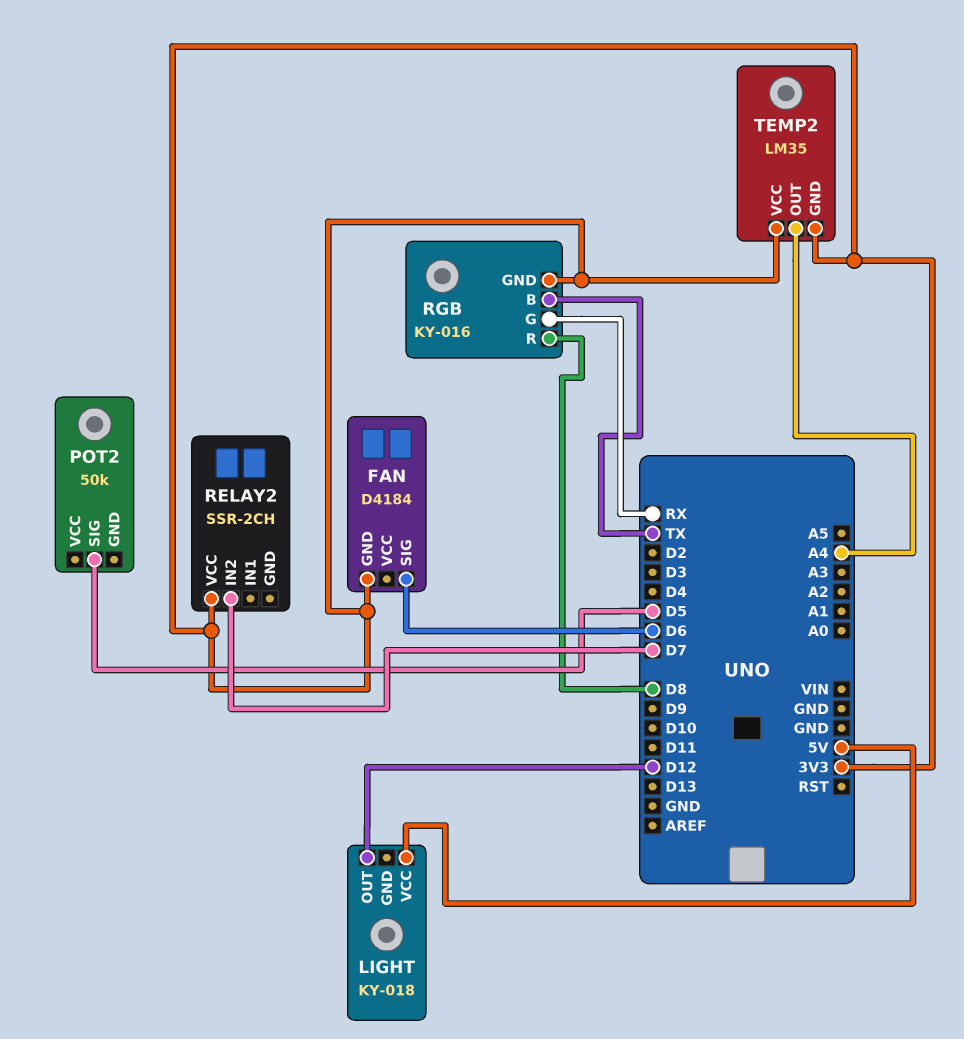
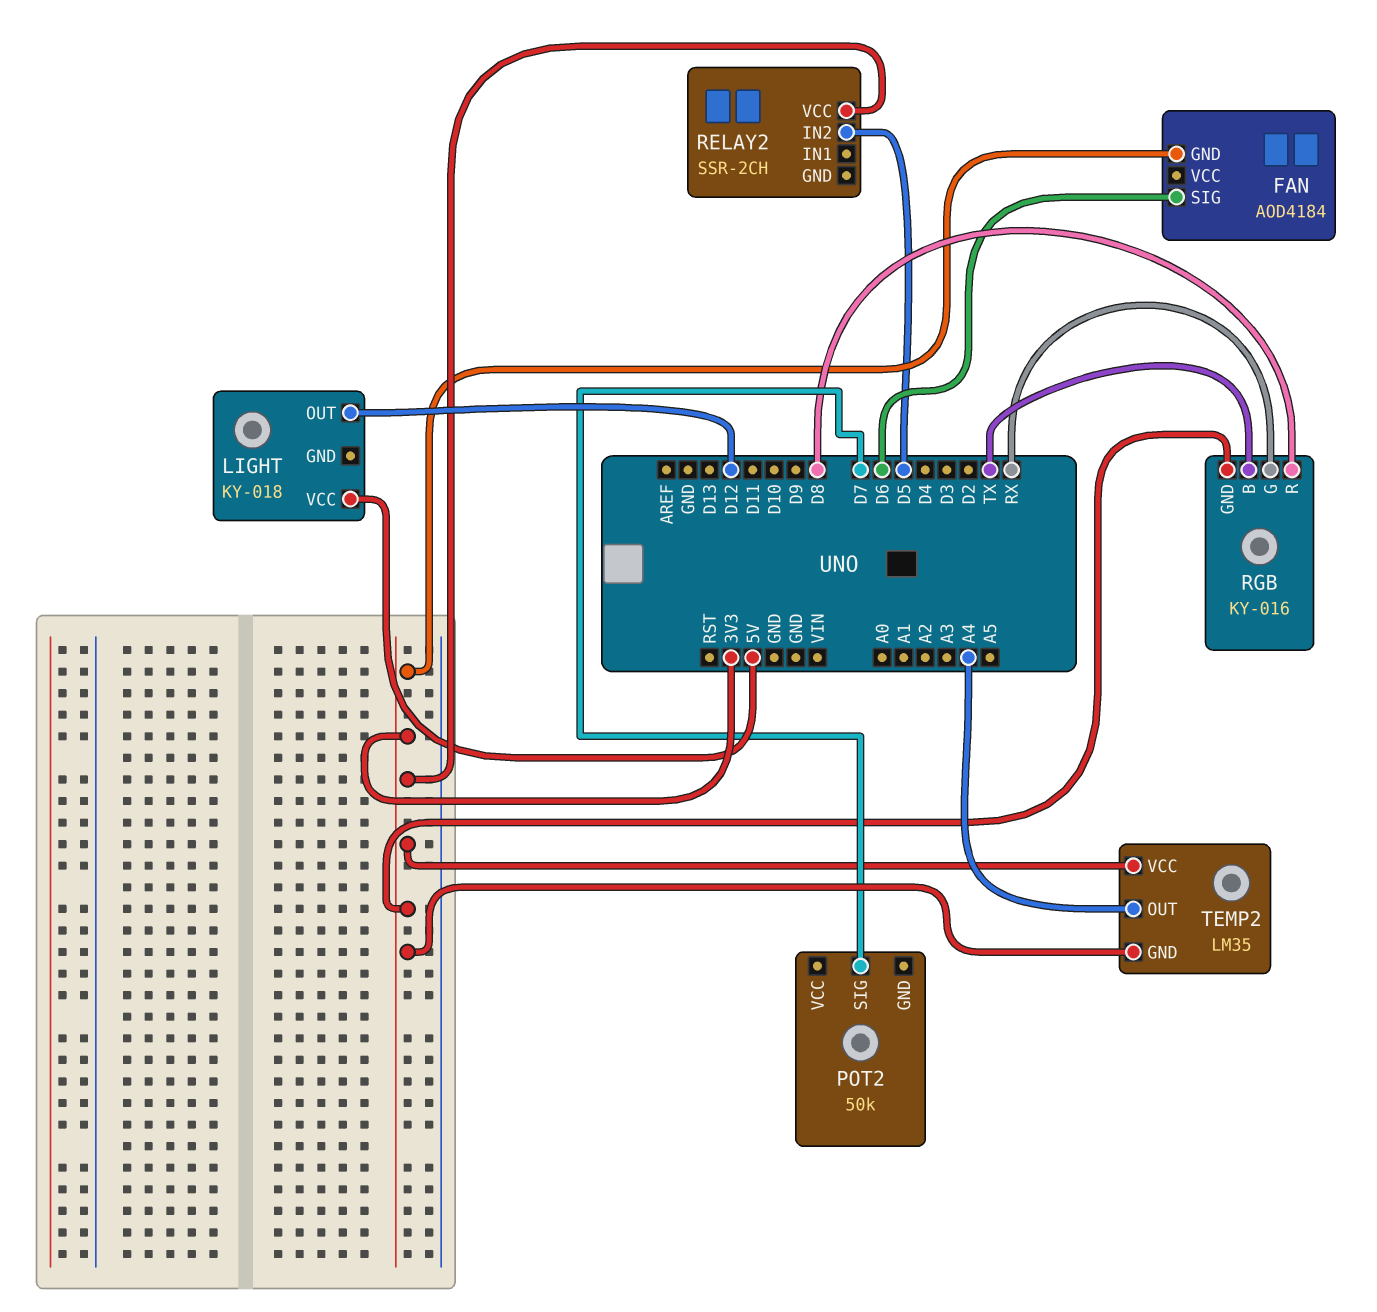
FAN: D4184 -> AOD4184
POT2 pin SIG: D5 -> D7
RELAY2 pin IN2: D7 -> D5

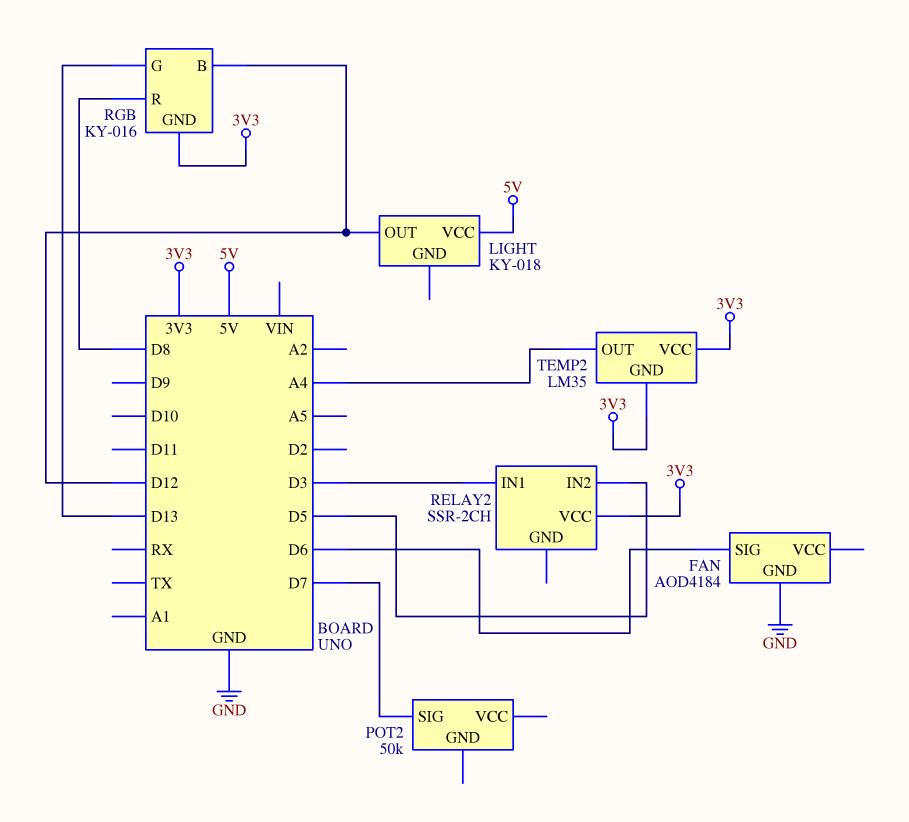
FAN pin GND: 3V3 -> GND
RELAY2 pin IN1: none -> D3
RGB pin B: TX -> D12
RGB pin G: RX -> D13

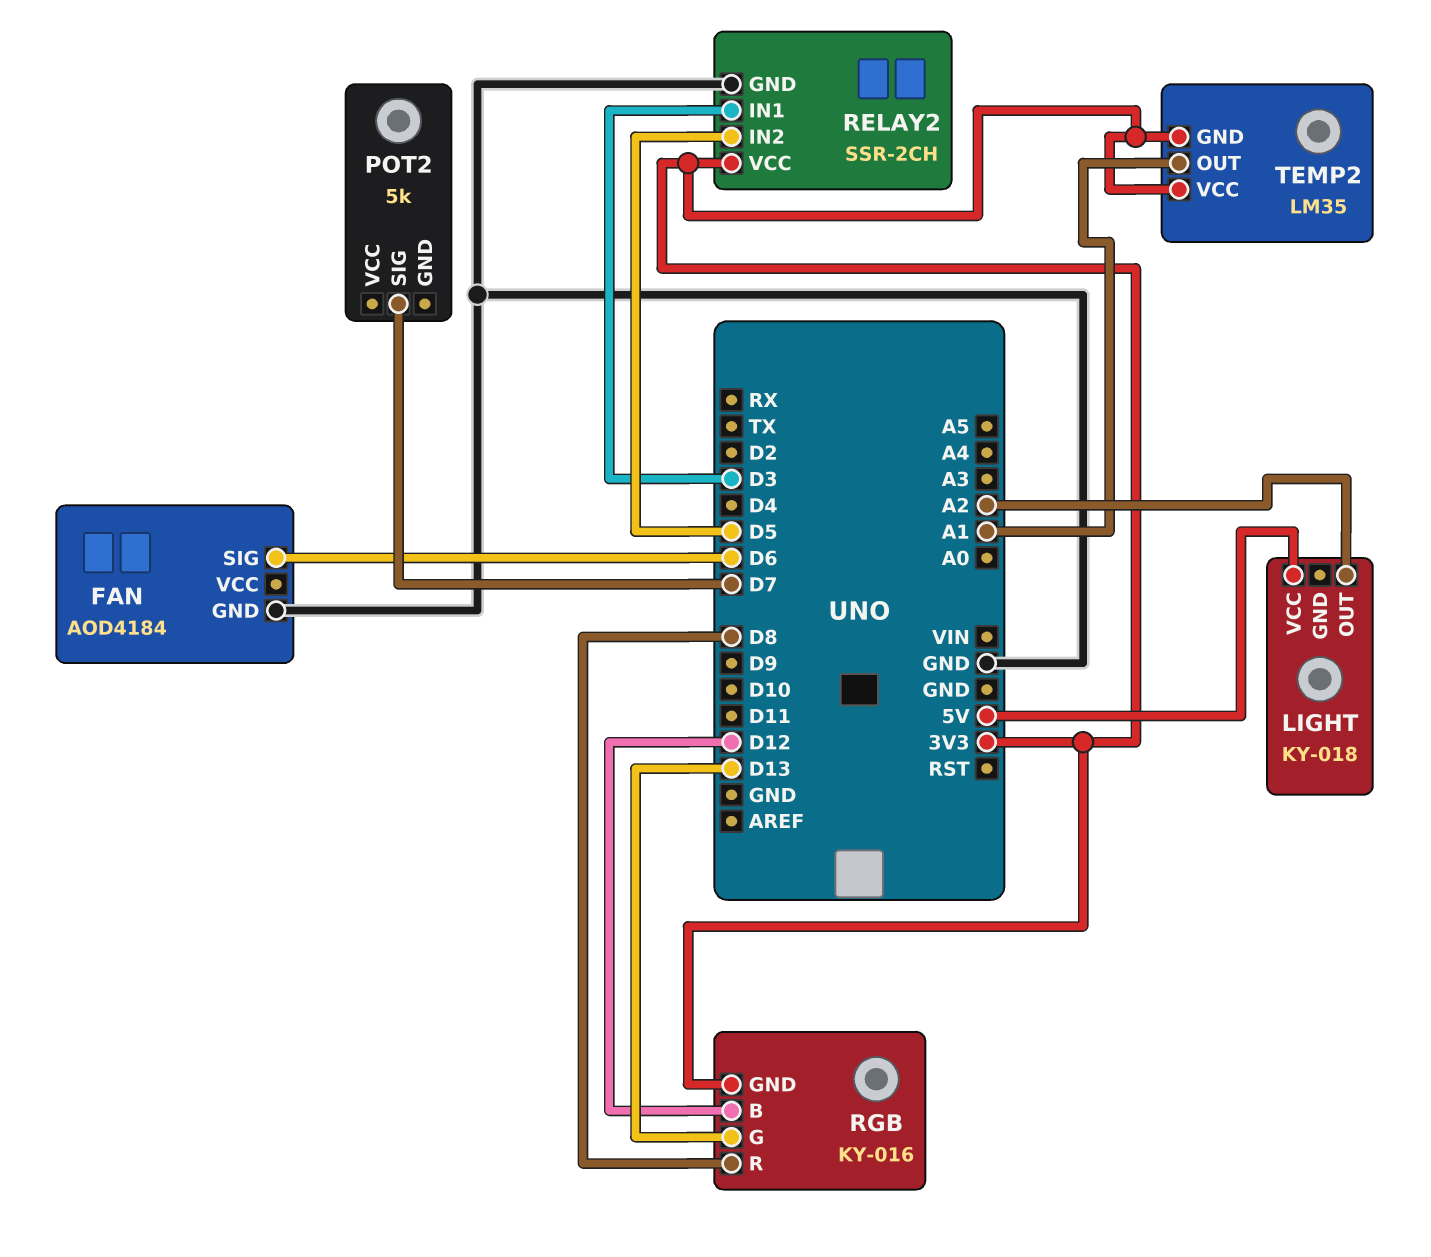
LIGHT pin OUT: D12 -> A2
POT2: 50k -> 5k
RELAY2 pin GND: none -> GND
TEMP2 pin OUT: A4 -> A1

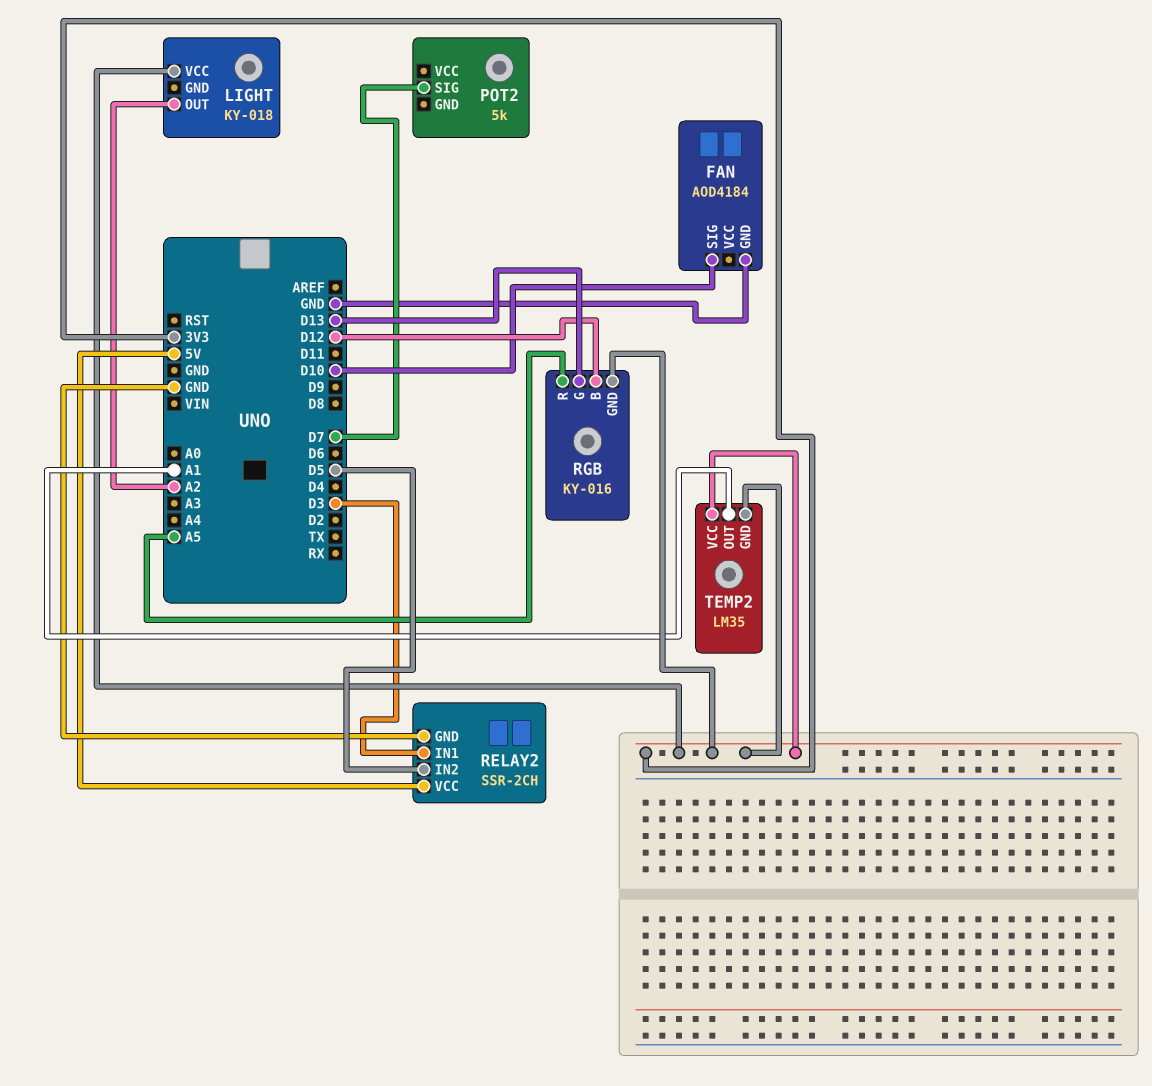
FAN pin SIG: D6 -> D10
LIGHT pin VCC: 5V -> 3V3
RELAY2 pin VCC: 3V3 -> 5V
RGB pin R: D8 -> A5

